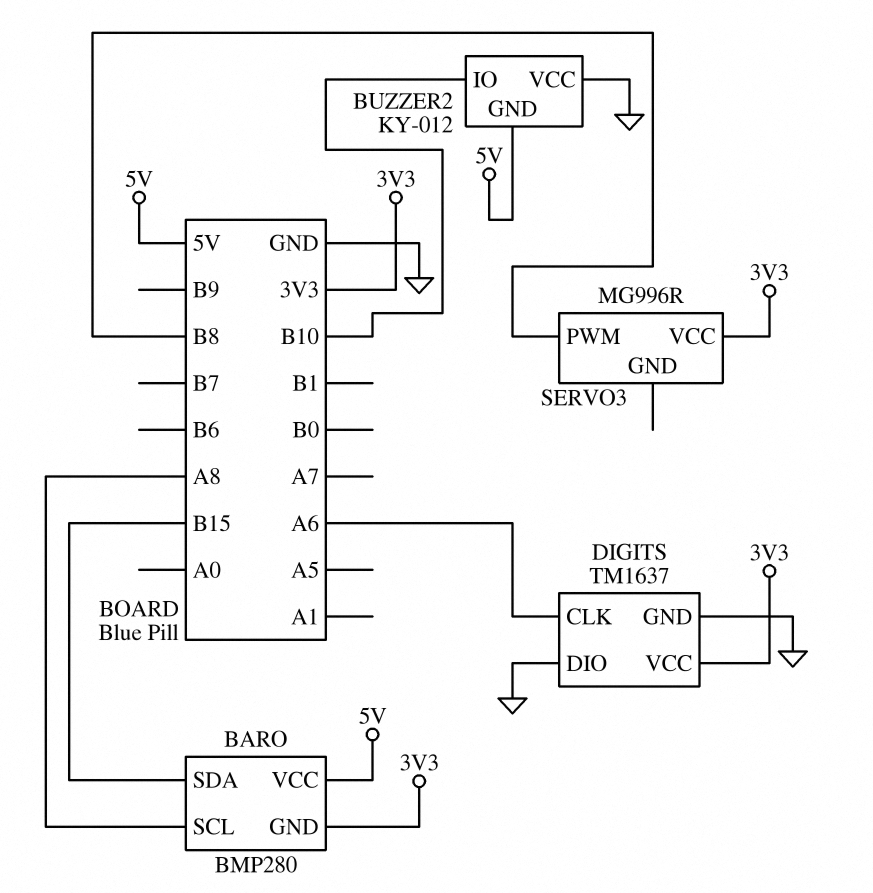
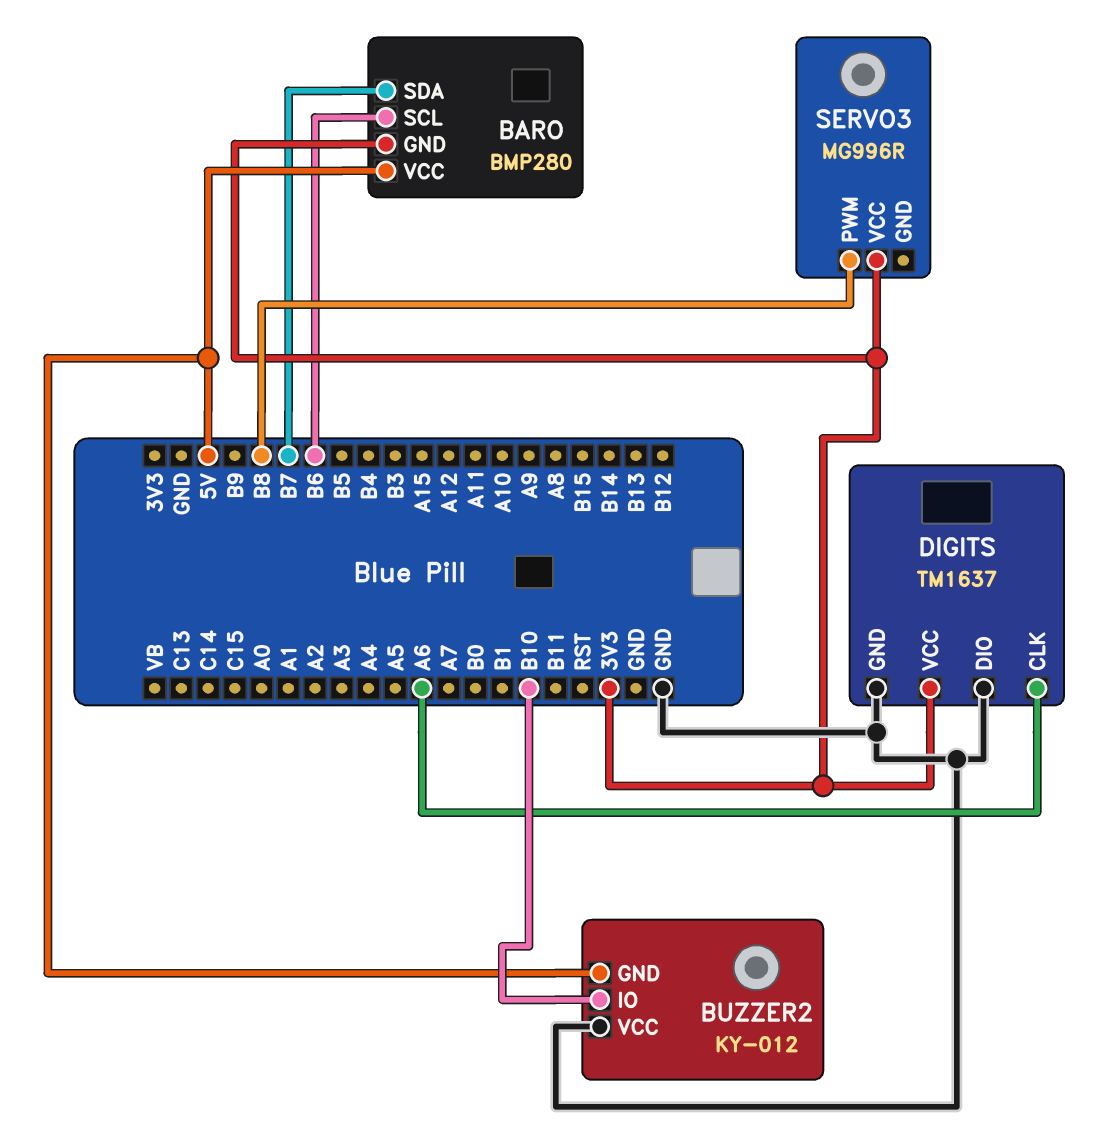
BARO pin SCL: A8 -> B6
BARO pin SDA: B15 -> B7

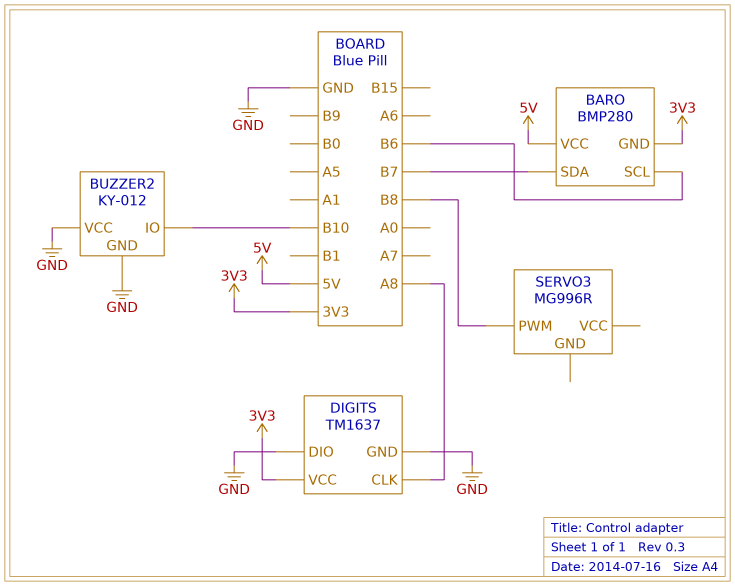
BUZZER2 pin GND: 5V -> GND
DIGITS pin CLK: A6 -> A8
SERVO3 pin VCC: 3V3 -> none

